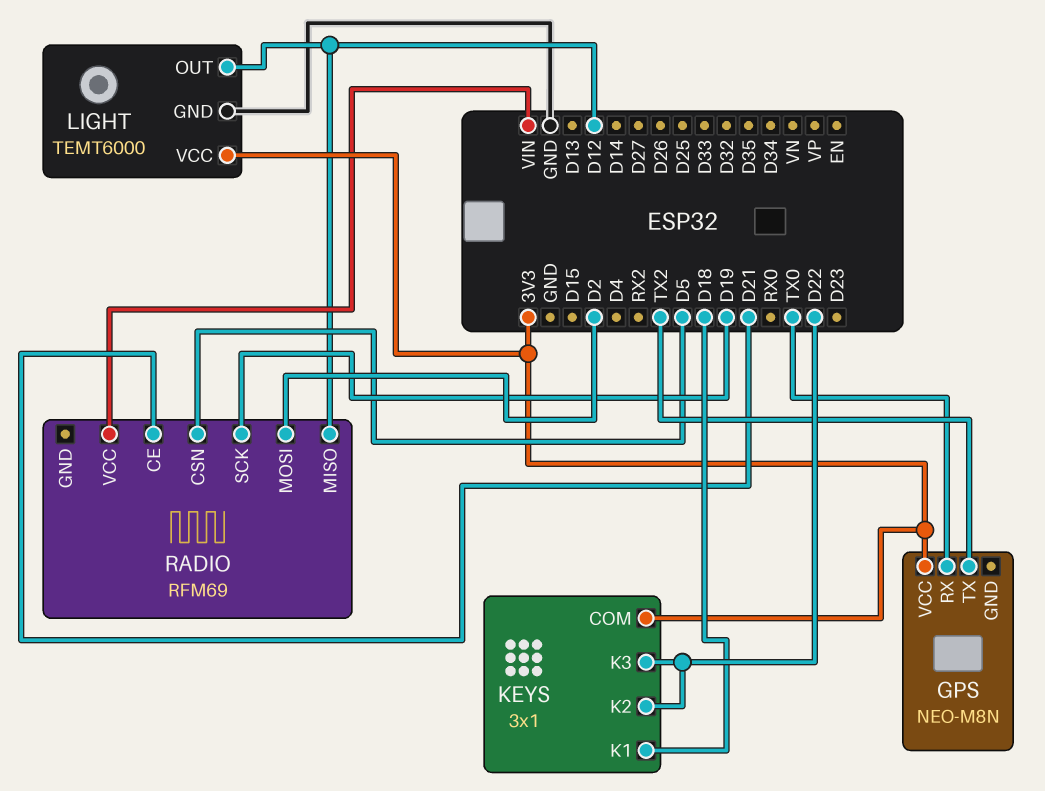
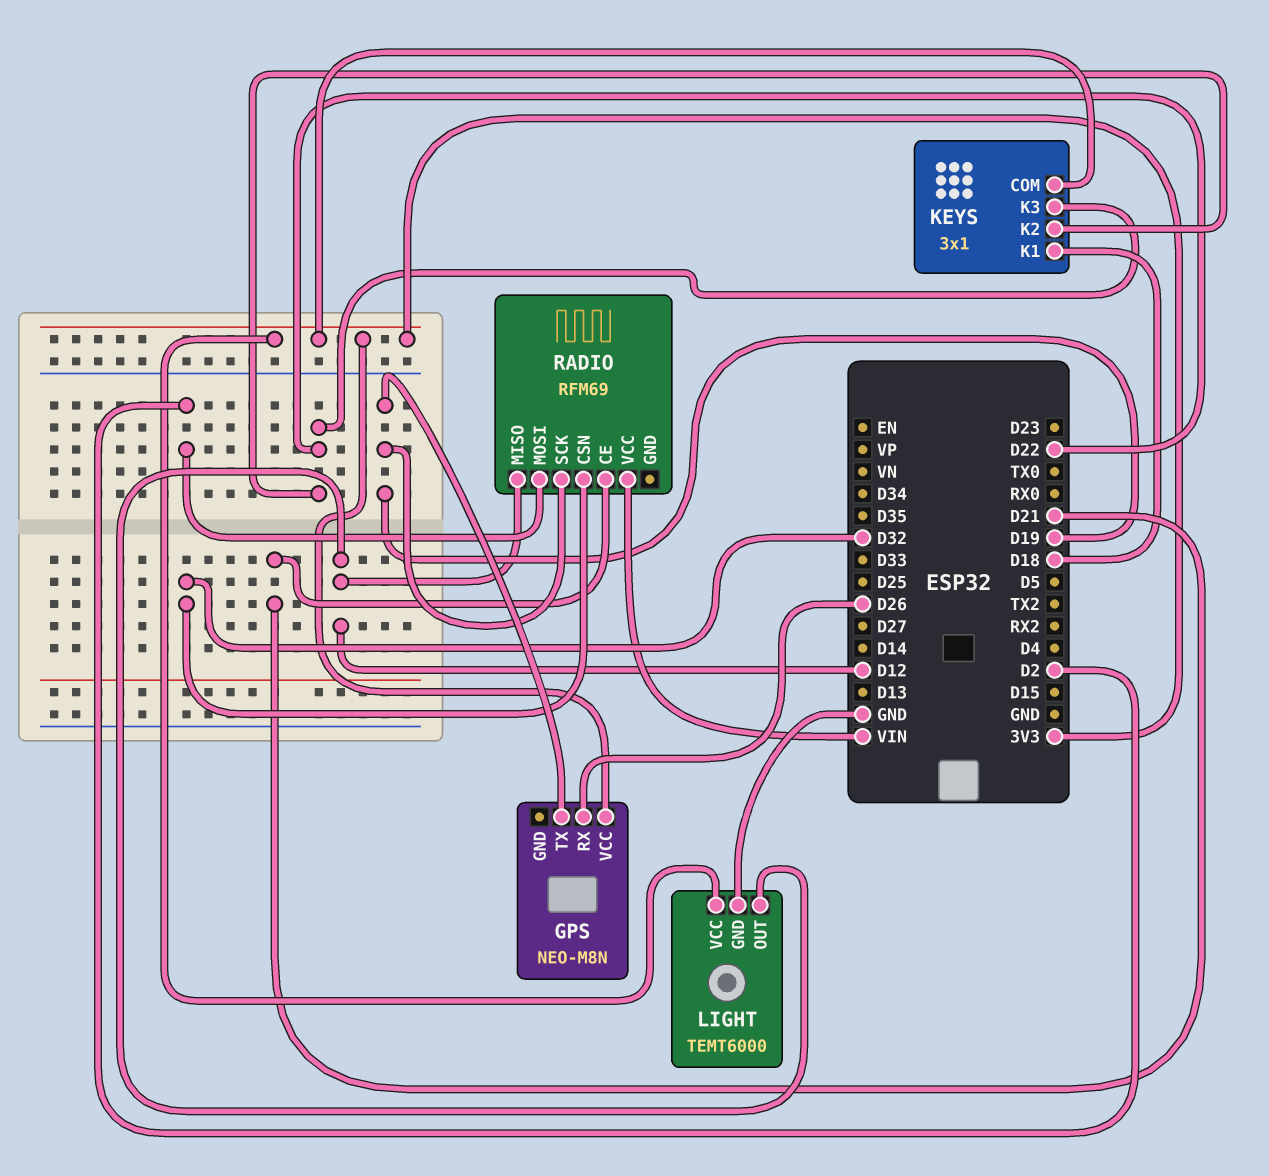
GPS pin RX: TX0 -> D26
GPS pin TX: TX2 -> D19
RADIO pin CSN: D5 -> D32

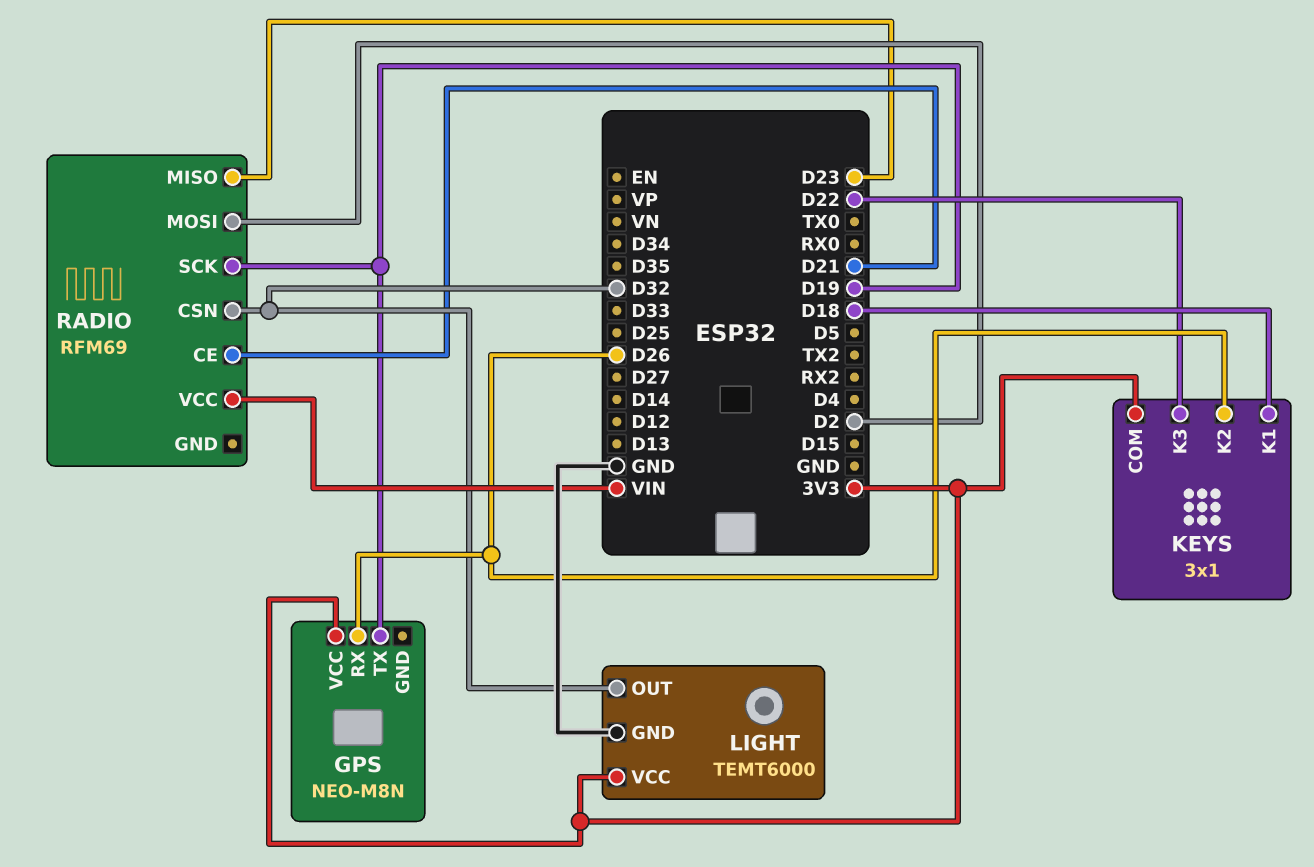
KEYS pin K2: D22 -> D26
LIGHT pin OUT: D12 -> D32
RADIO pin MISO: D12 -> D23

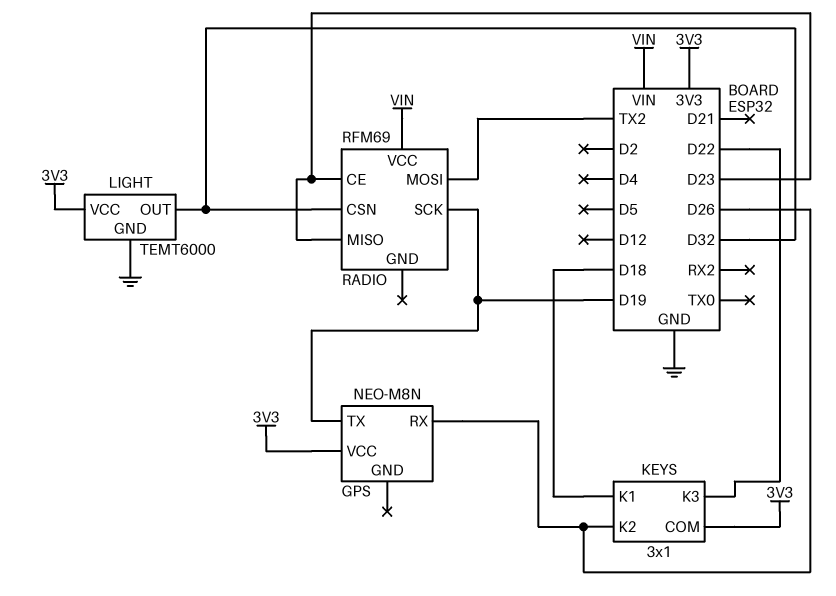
RADIO pin CE: D21 -> D23
RADIO pin MOSI: D2 -> TX2

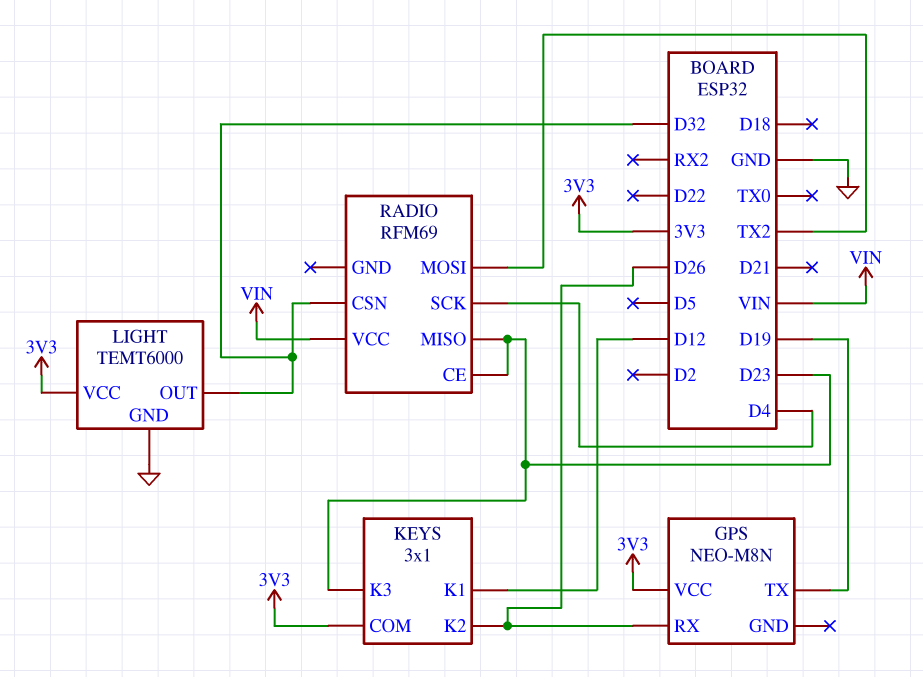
KEYS pin K1: D18 -> D12
KEYS pin K3: D22 -> D23
RADIO pin SCK: D19 -> D4

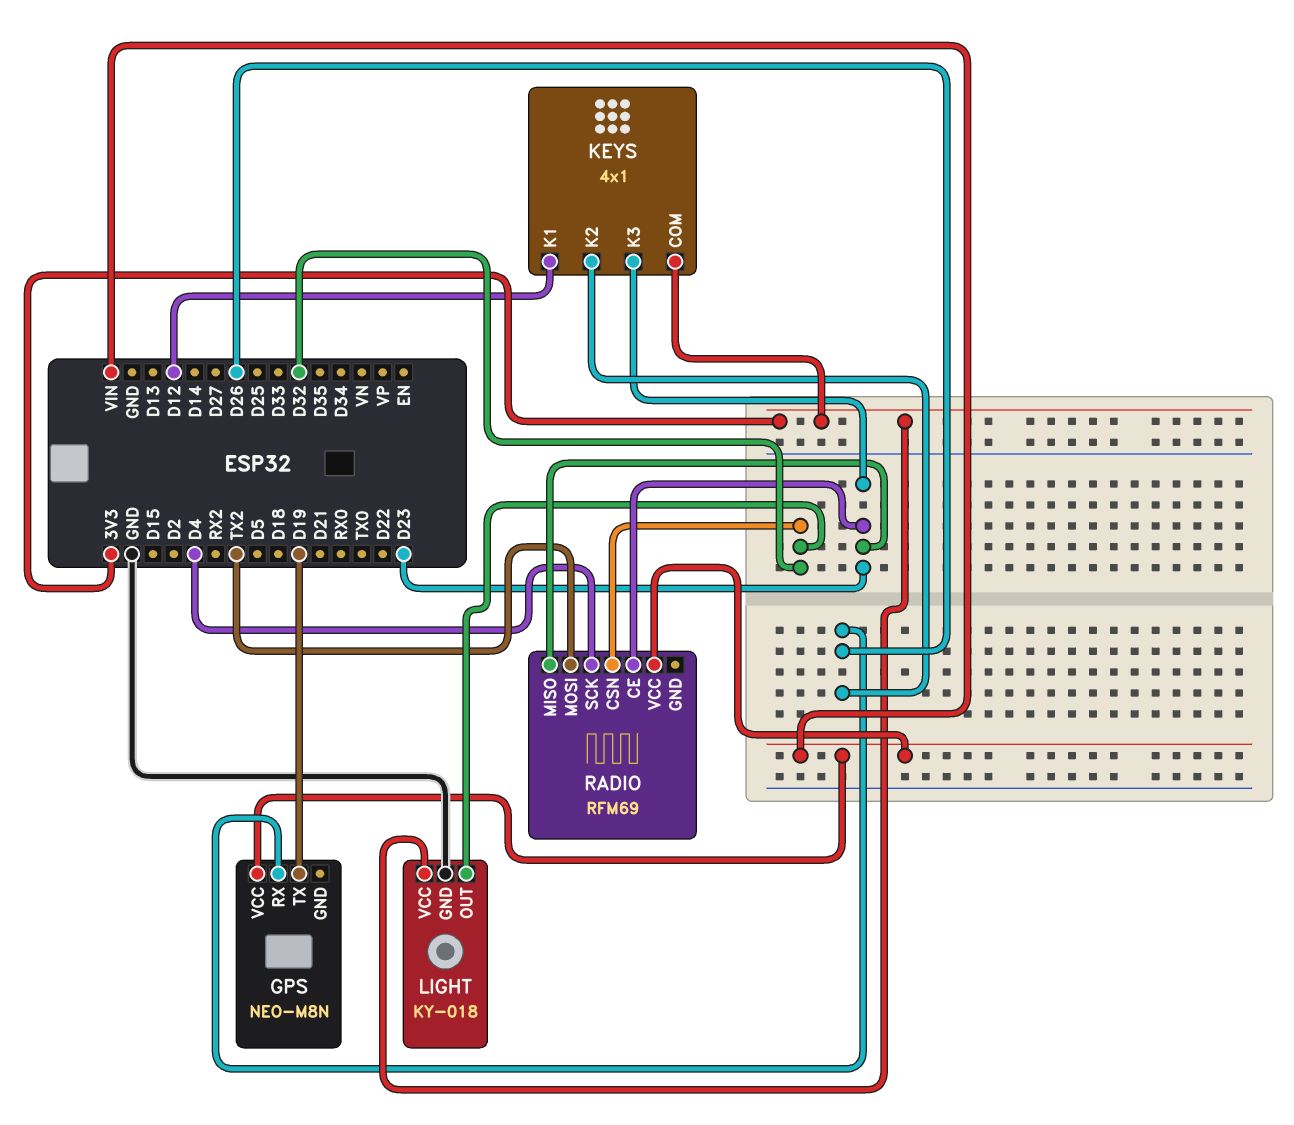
GPS pin VCC: 3V3 -> VIN
KEYS: 3x1 -> 4x1
LIGHT: TEMT6000 -> KY-018

